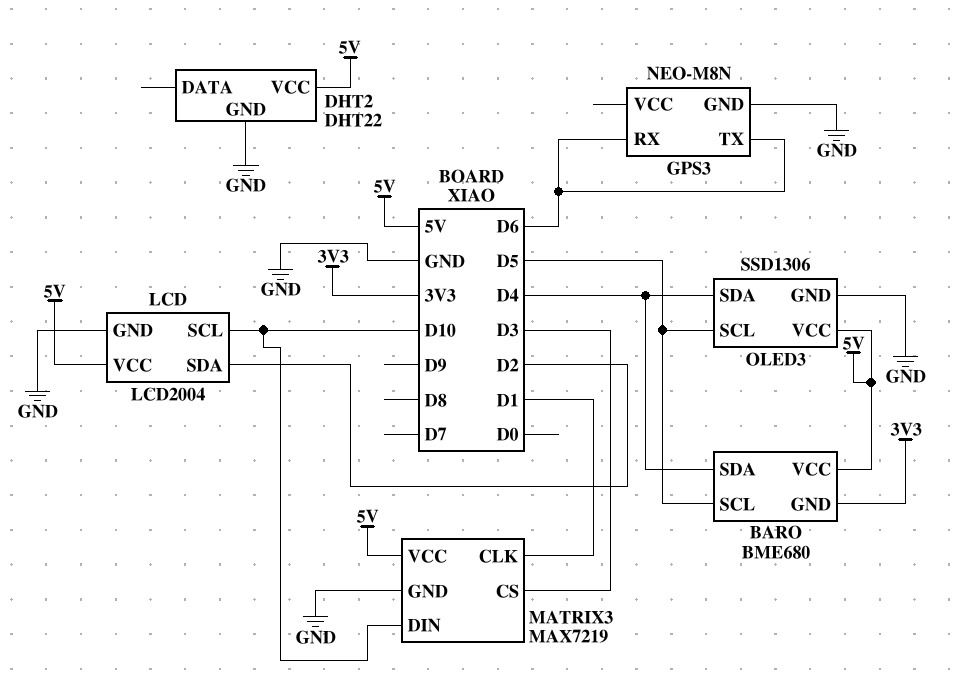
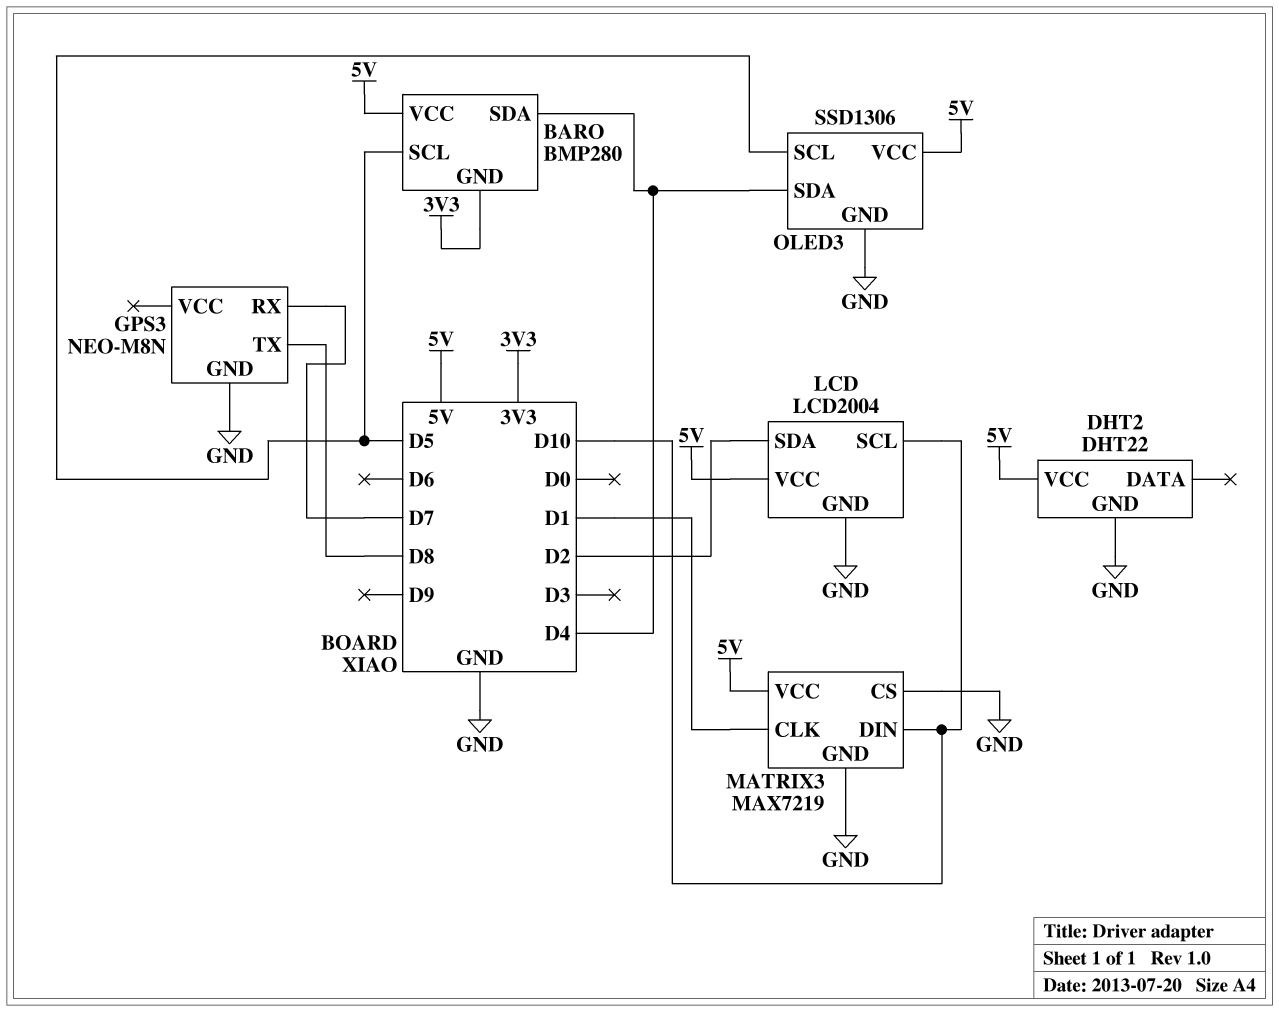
BARO: BME680 -> BMP280
GPS3 pin RX: D6 -> D7
GPS3 pin TX: D6 -> D8
MATRIX3 pin CS: D3 -> GND

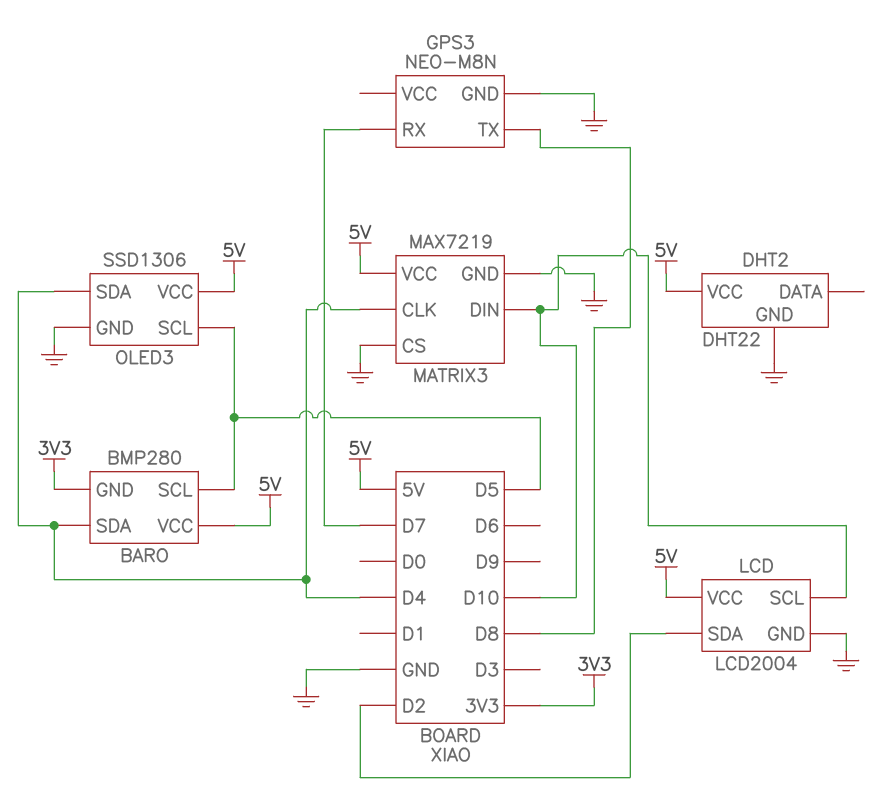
MATRIX3 pin CLK: D1 -> D4

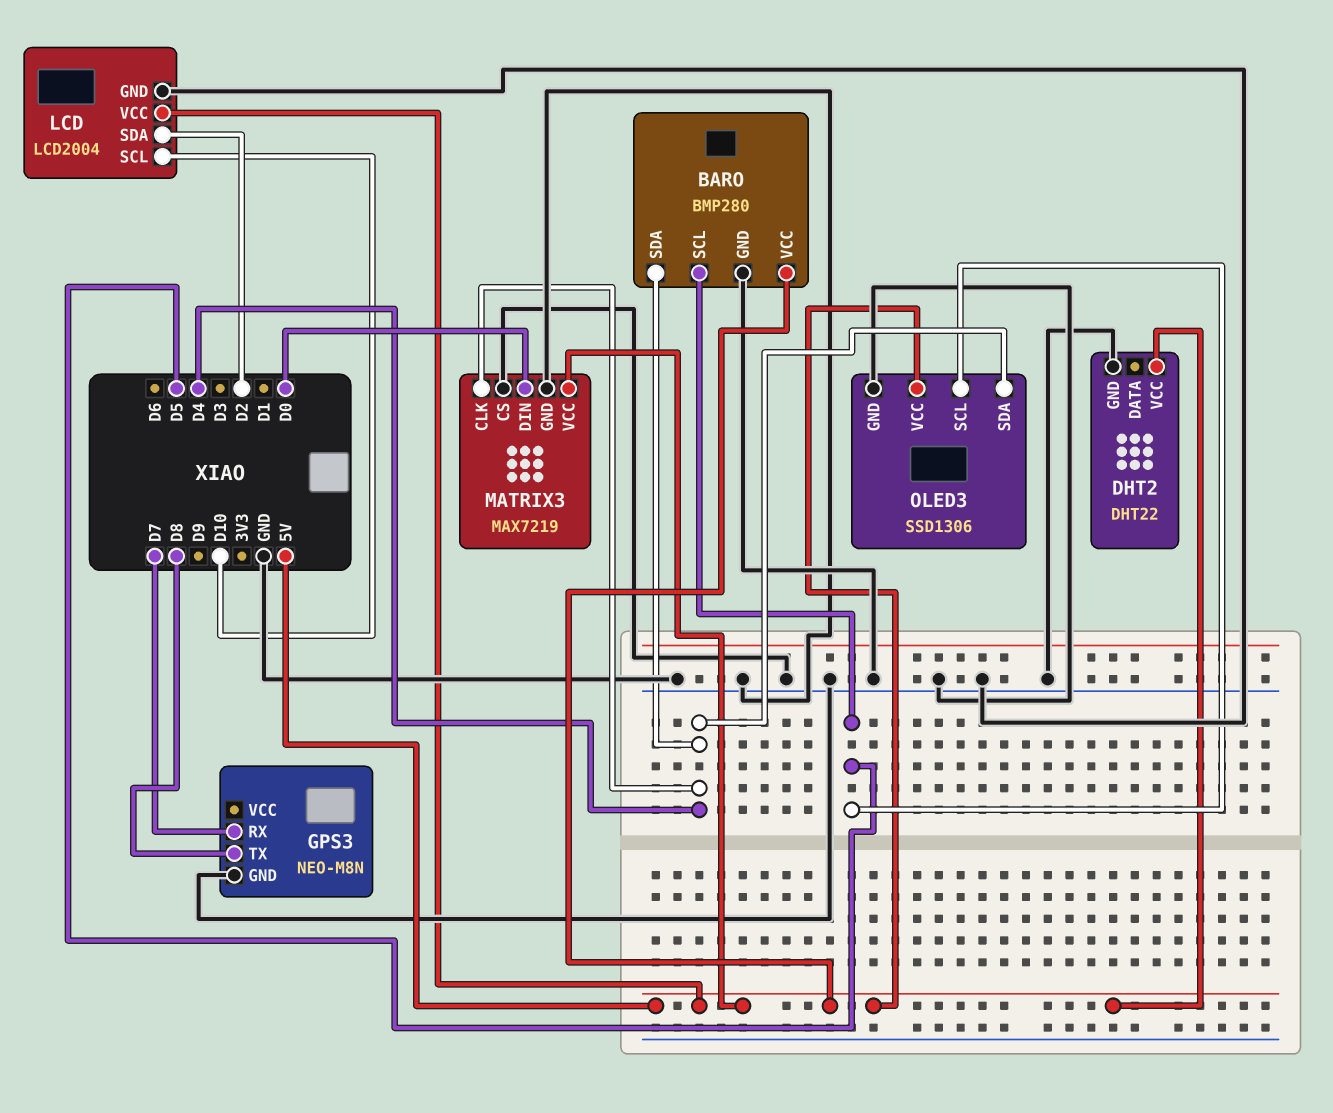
BARO pin GND: 3V3 -> GND
MATRIX3 pin DIN: D10 -> D0

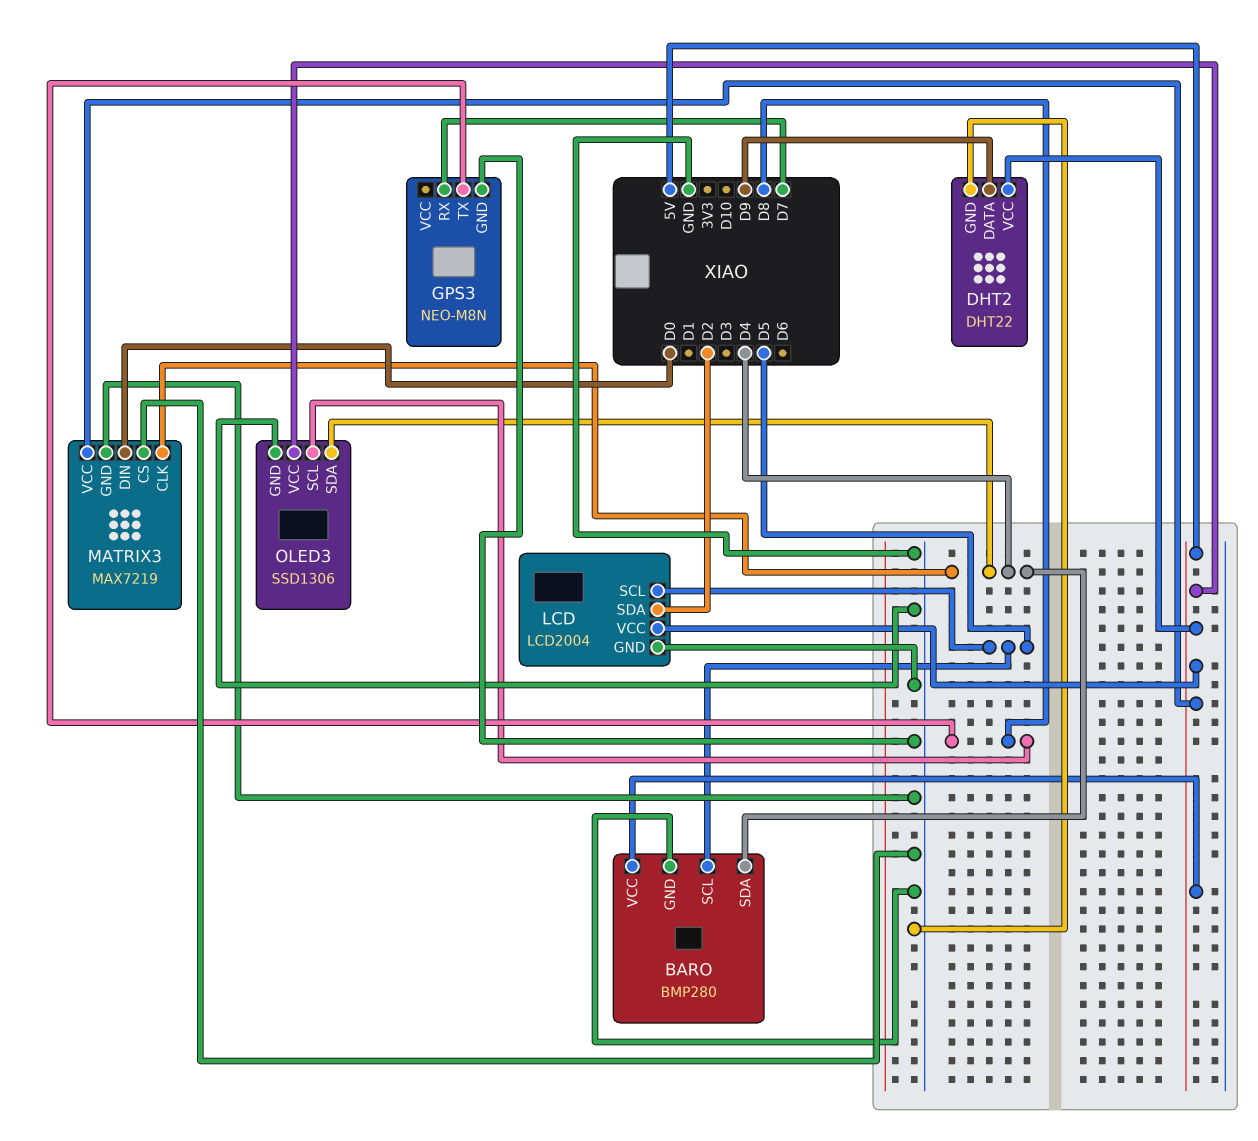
DHT2 pin DATA: none -> D9
LCD pin SCL: D10 -> D5
OLED3 pin SCL: D5 -> D8

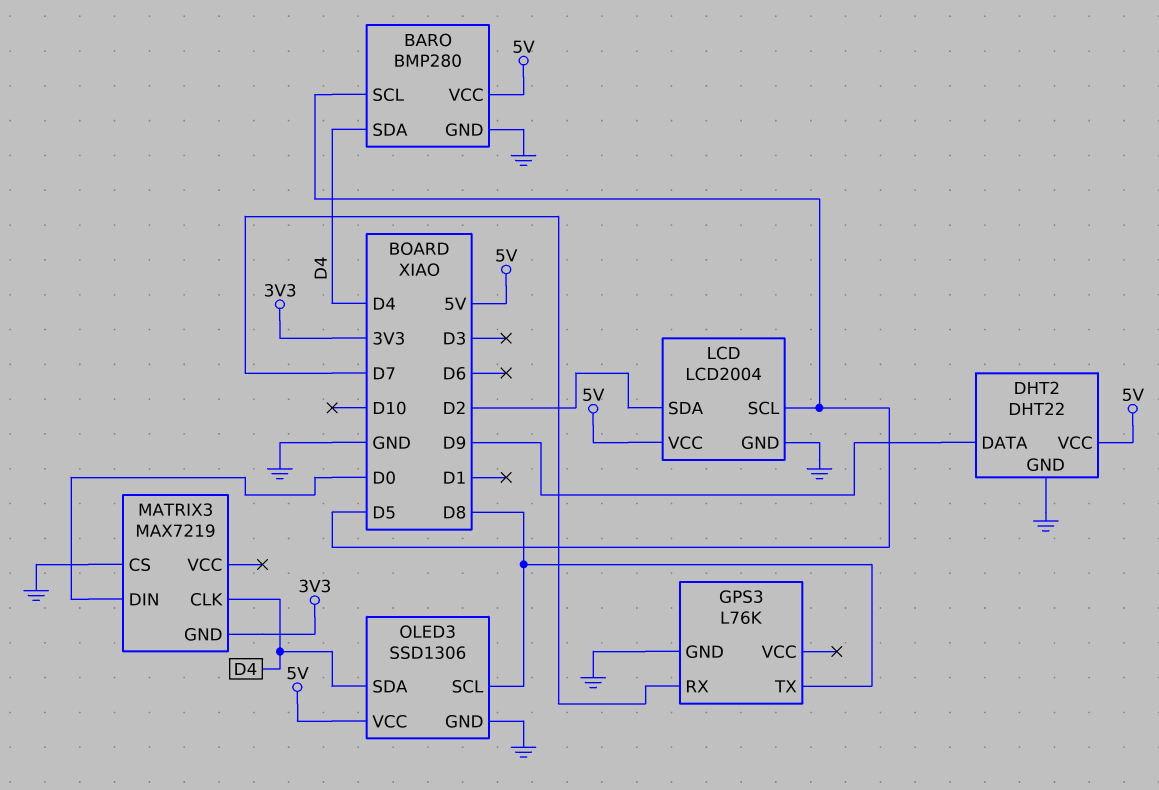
GPS3: NEO-M8N -> L76K
MATRIX3 pin GND: GND -> 3V3
MATRIX3 pin VCC: 5V -> none

